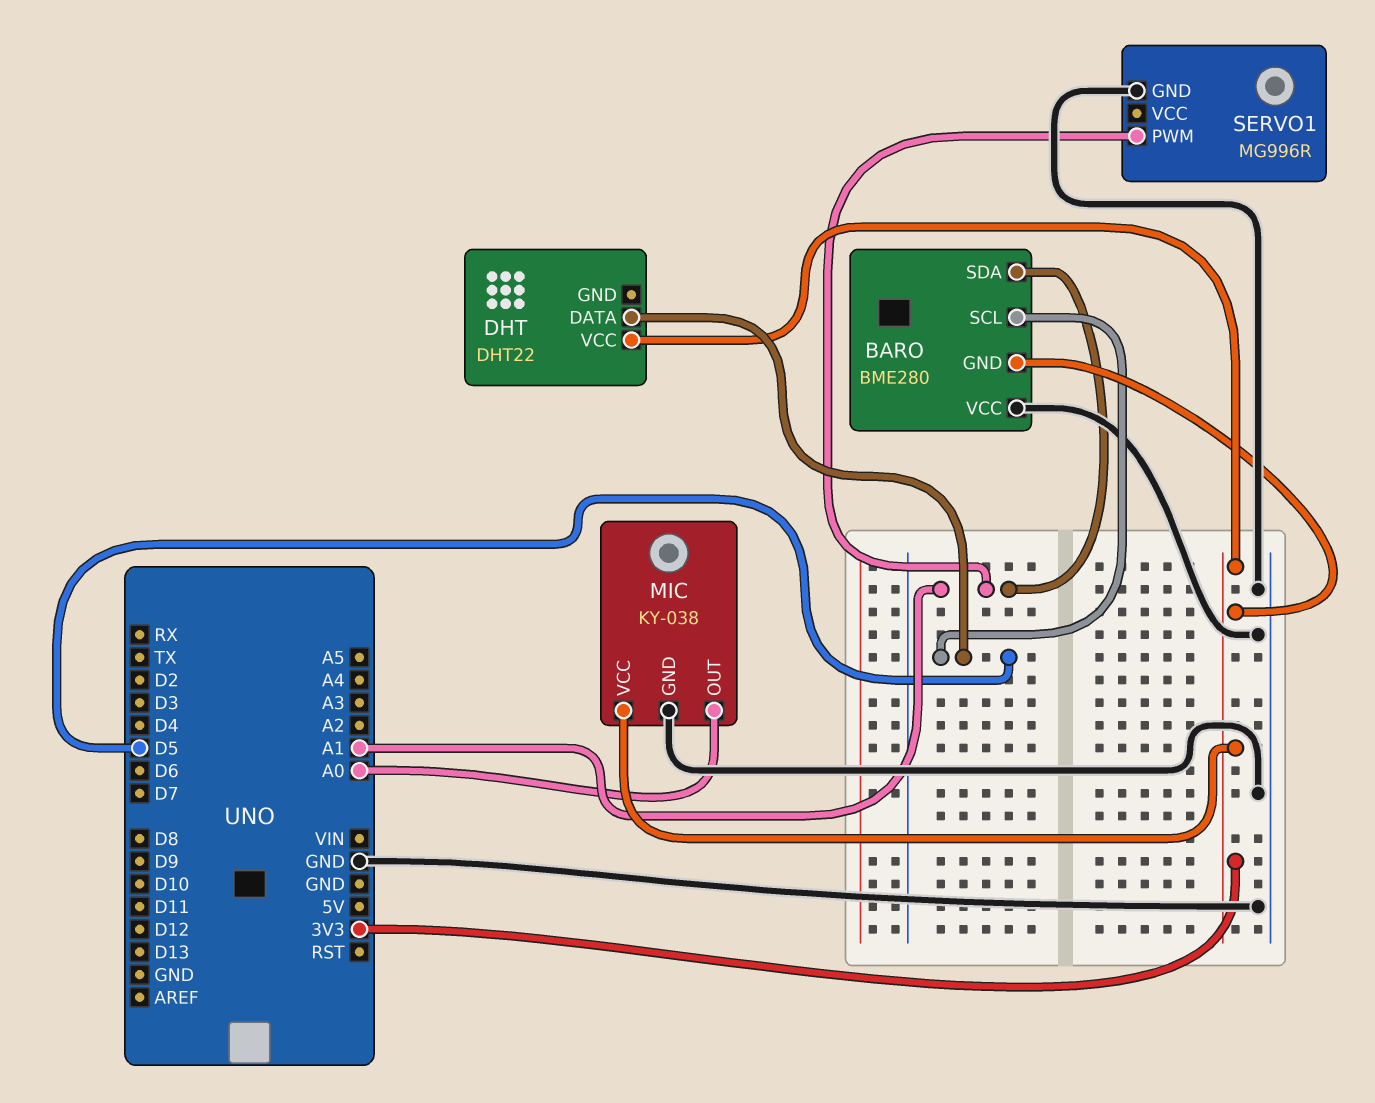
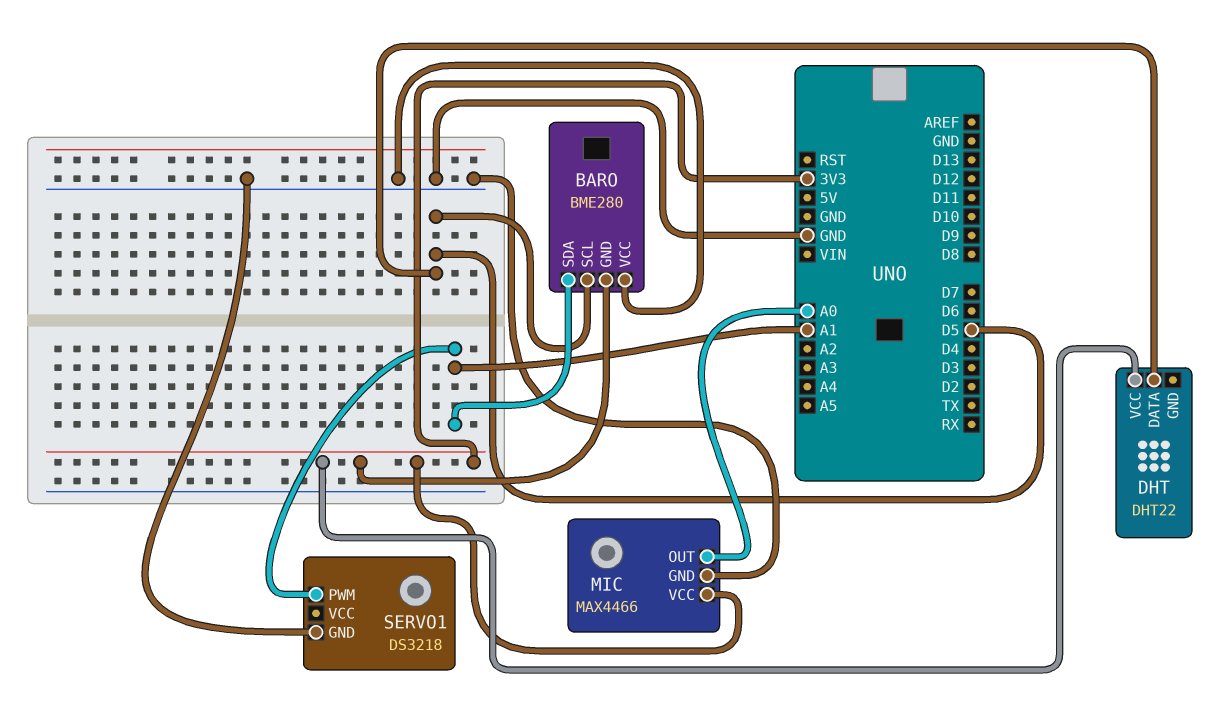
MIC: KY-038 -> MAX4466
SERVO1: MG996R -> DS3218

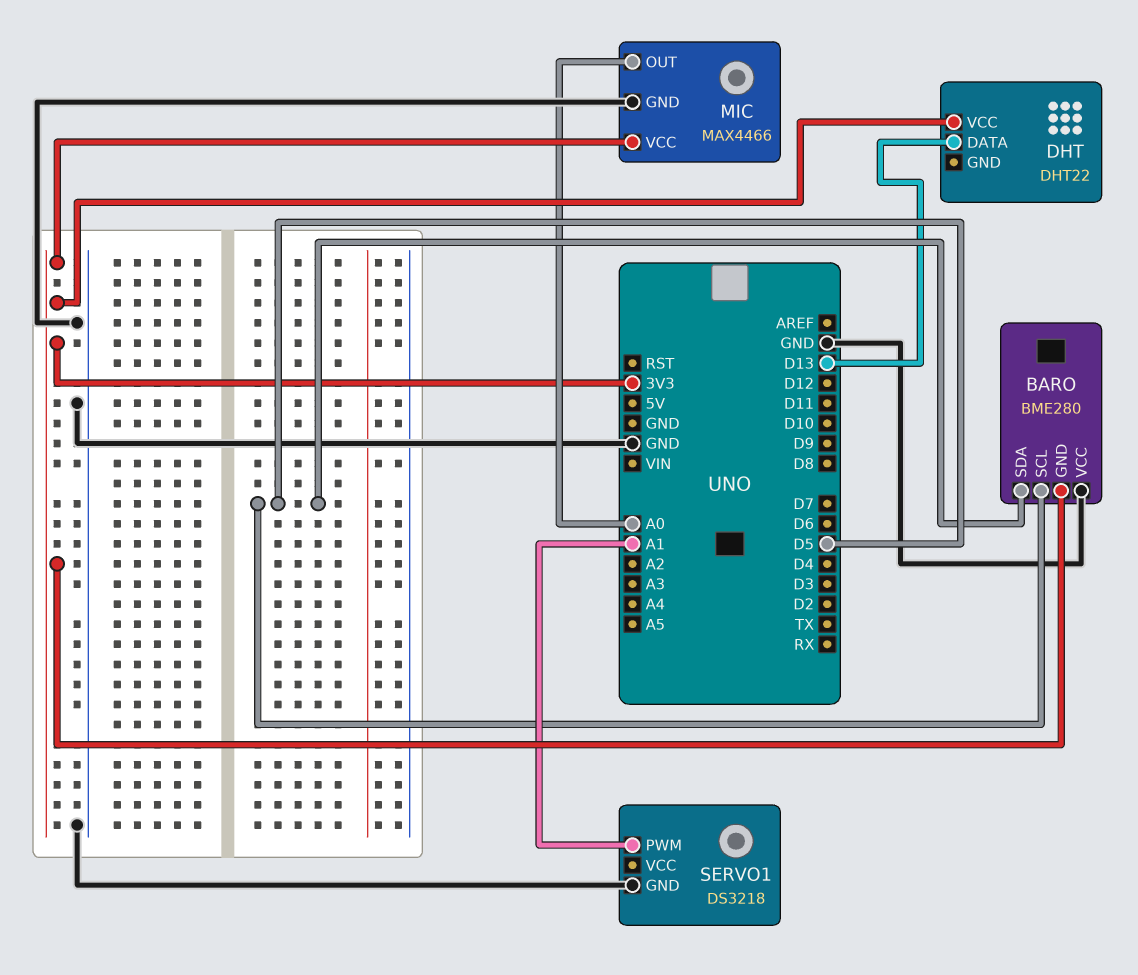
BARO pin SDA: A1 -> D5
DHT pin DATA: D5 -> D13

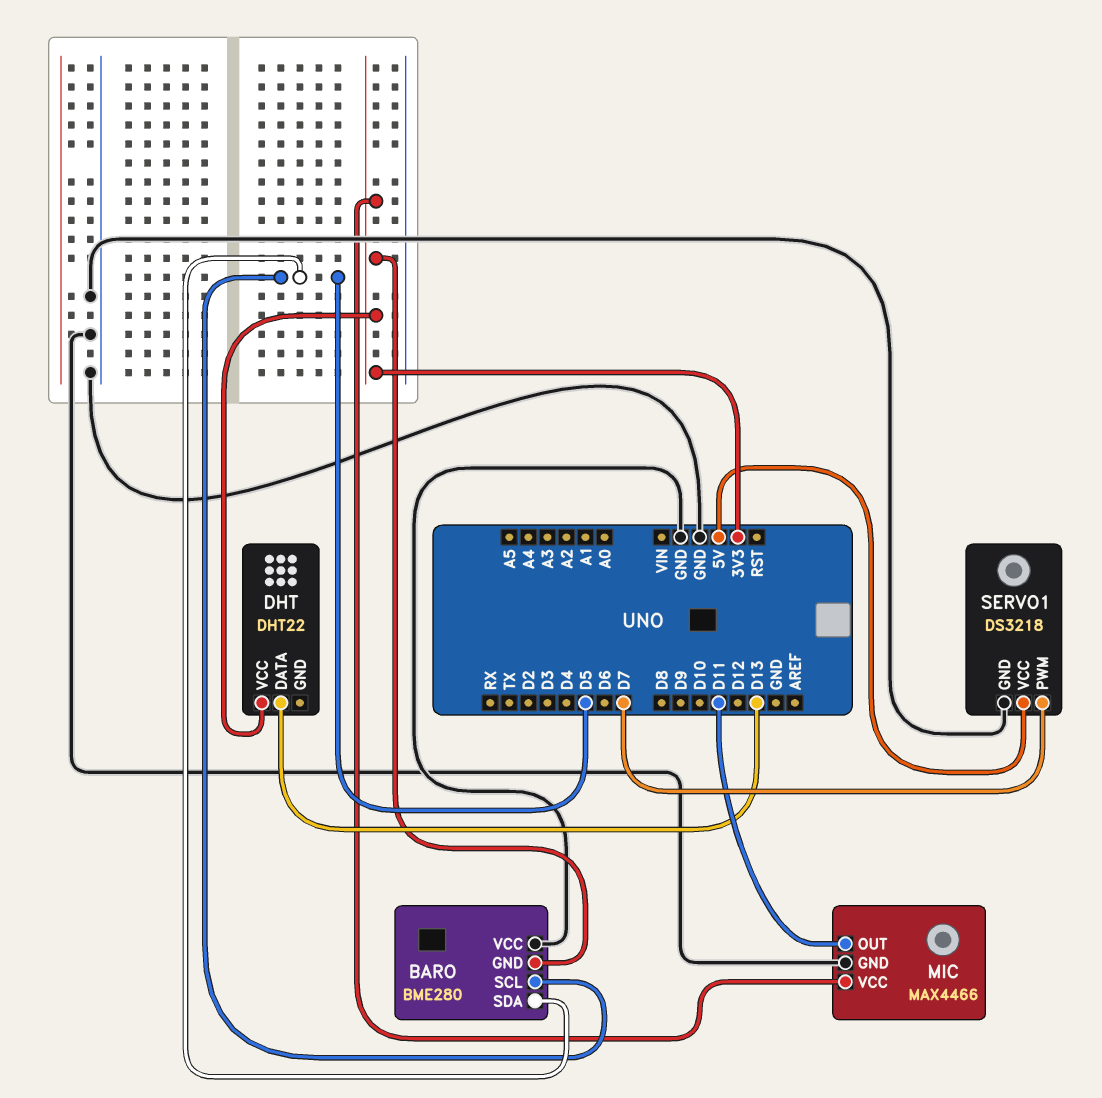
MIC pin OUT: A0 -> D11
SERVO1 pin PWM: A1 -> D7
SERVO1 pin VCC: none -> 5V

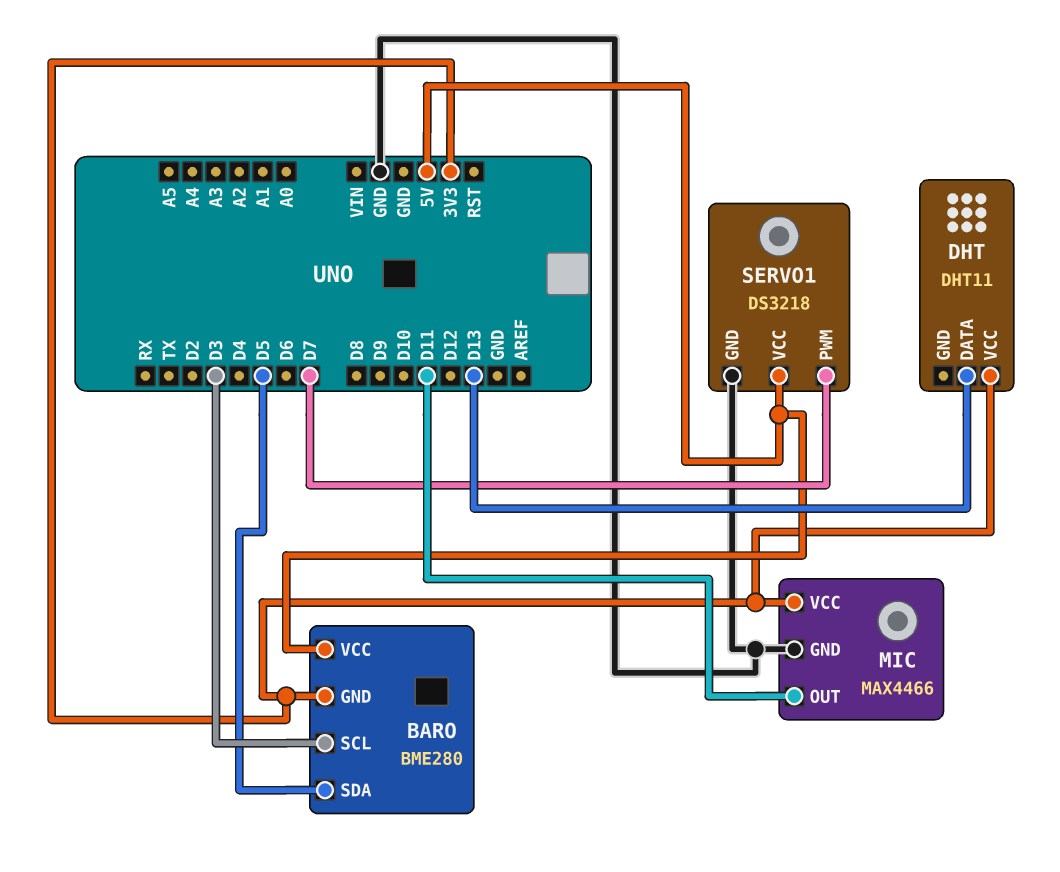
BARO pin SCL: D5 -> D3
BARO pin VCC: GND -> 5V
DHT: DHT22 -> DHT11

